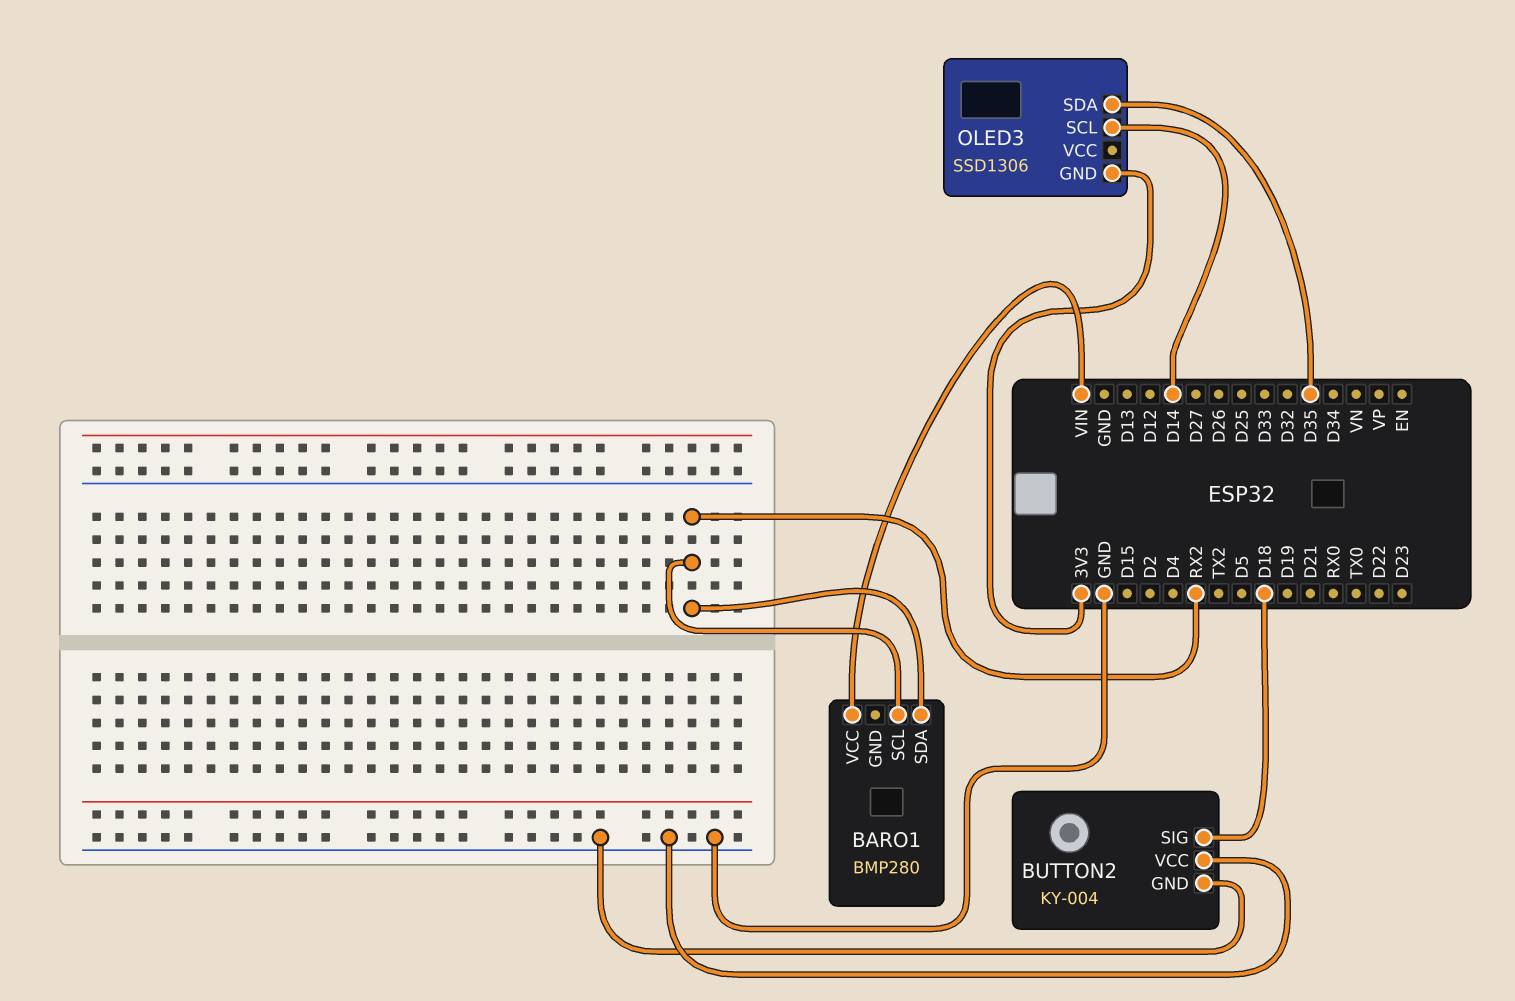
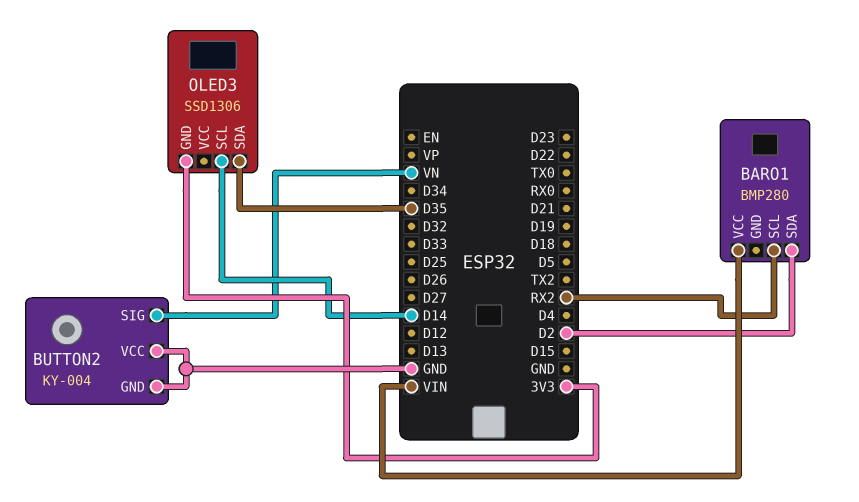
BARO1 pin SDA: RX2 -> D2
BUTTON2 pin SIG: D18 -> VN

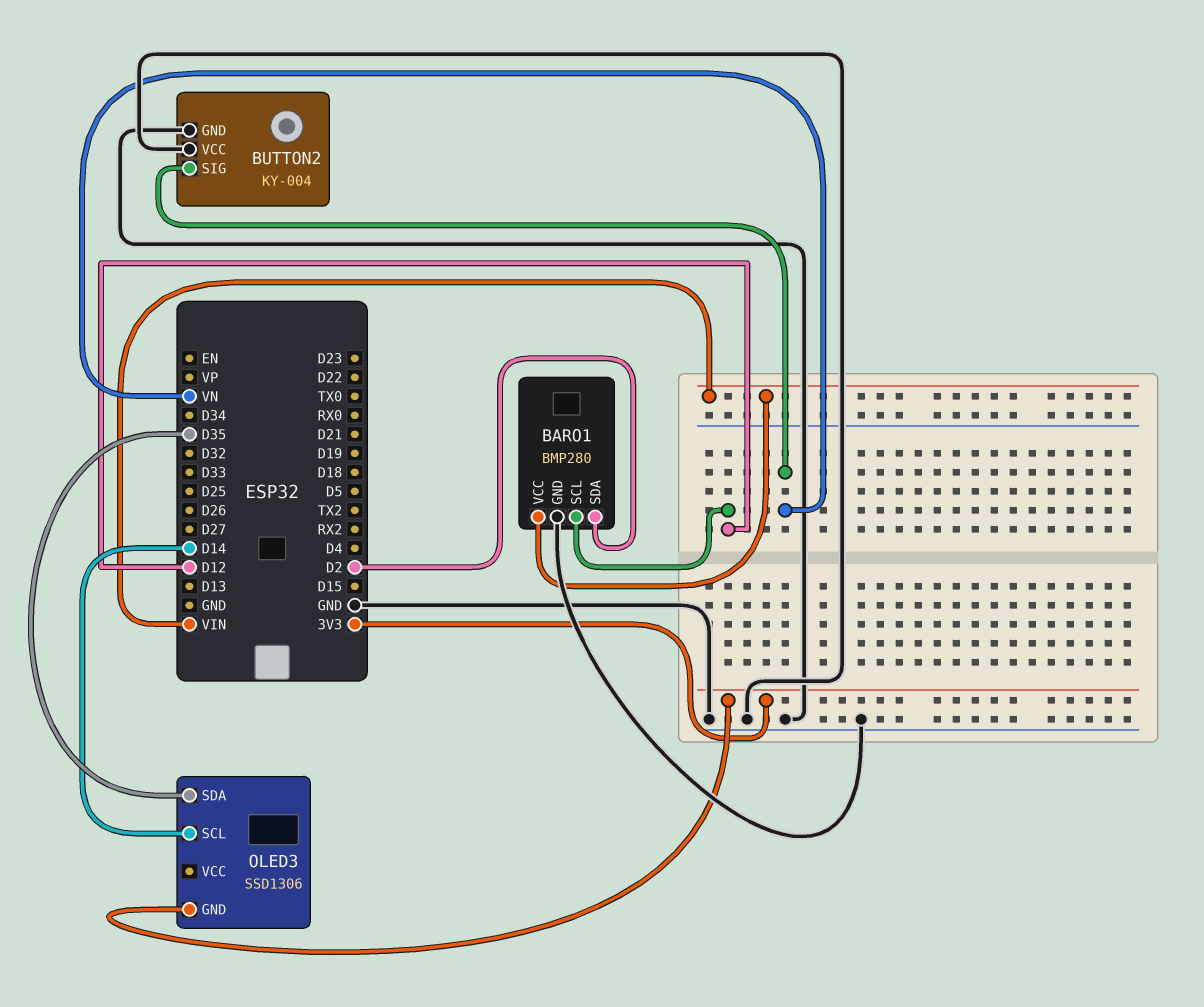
BARO1 pin GND: none -> GND
BARO1 pin SCL: RX2 -> D12

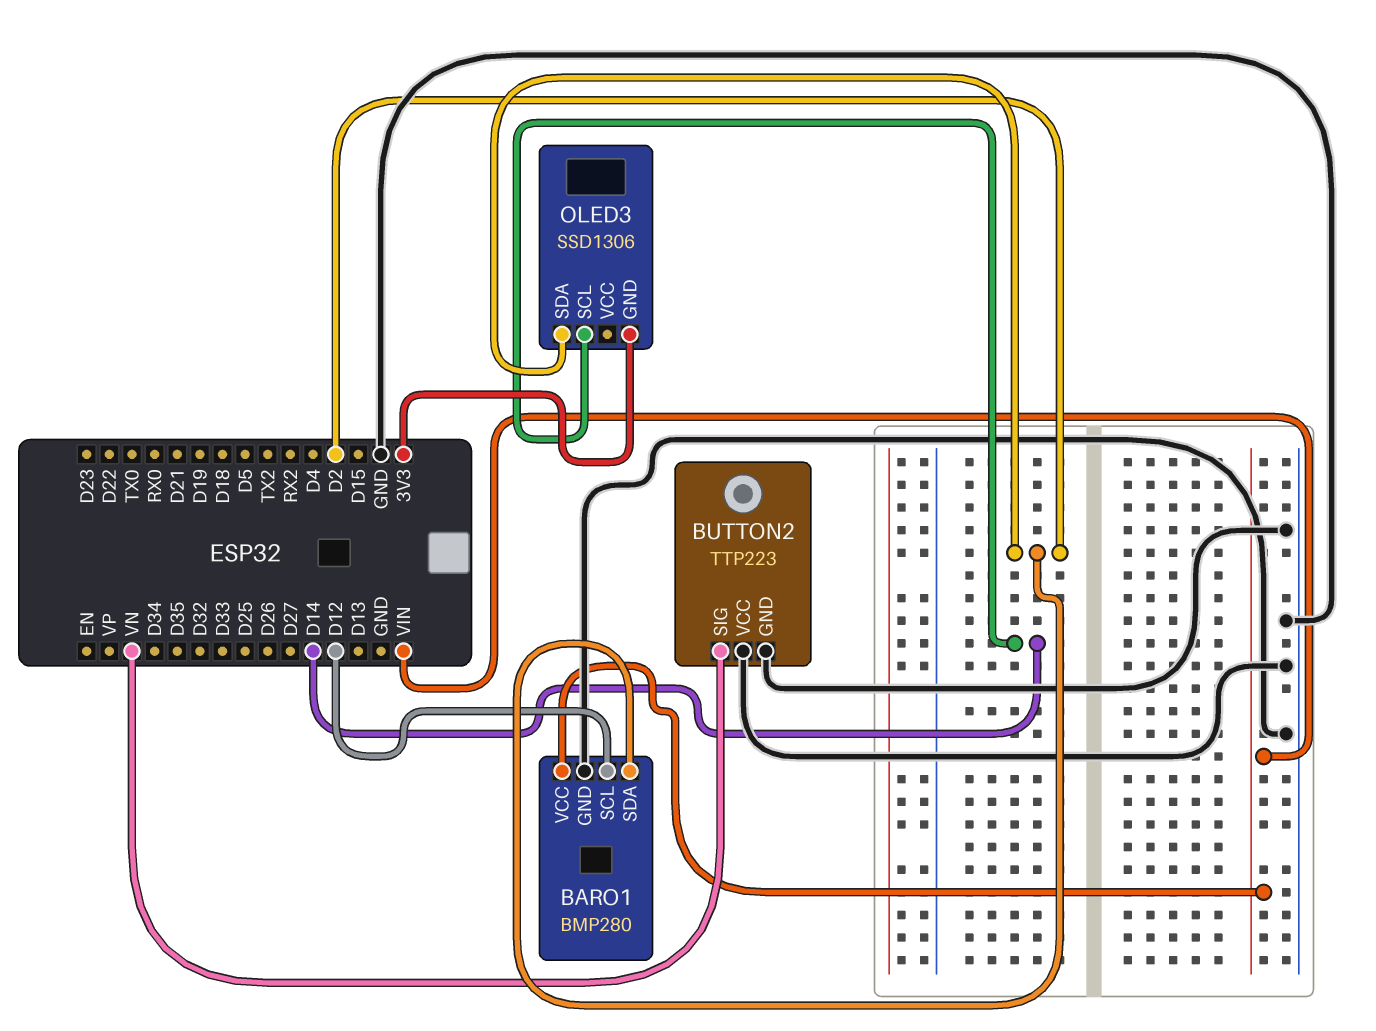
BUTTON2: KY-004 -> TTP223
OLED3 pin SDA: D35 -> D2

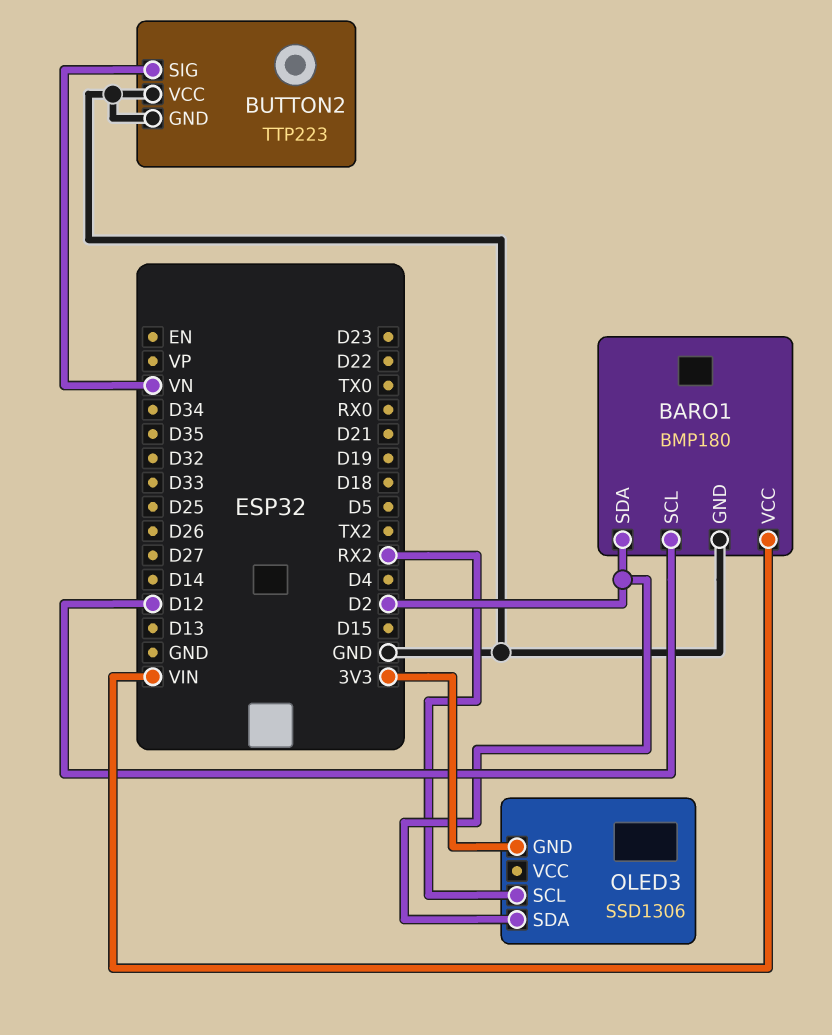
BARO1: BMP280 -> BMP180
OLED3 pin SCL: D14 -> RX2

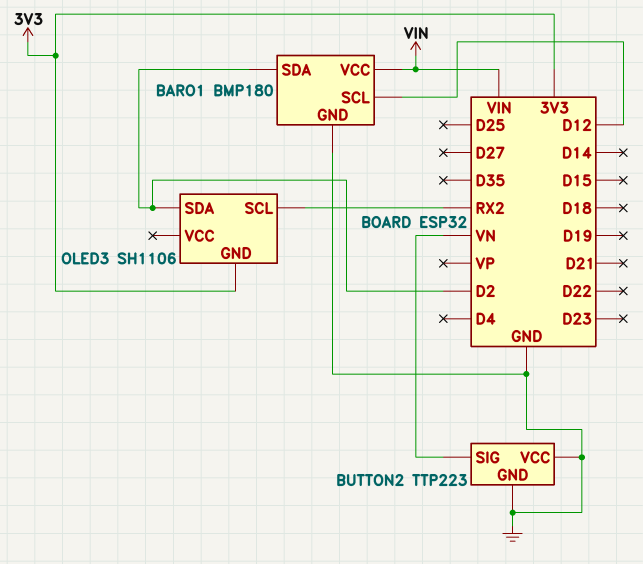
OLED3: SSD1306 -> SH1106

